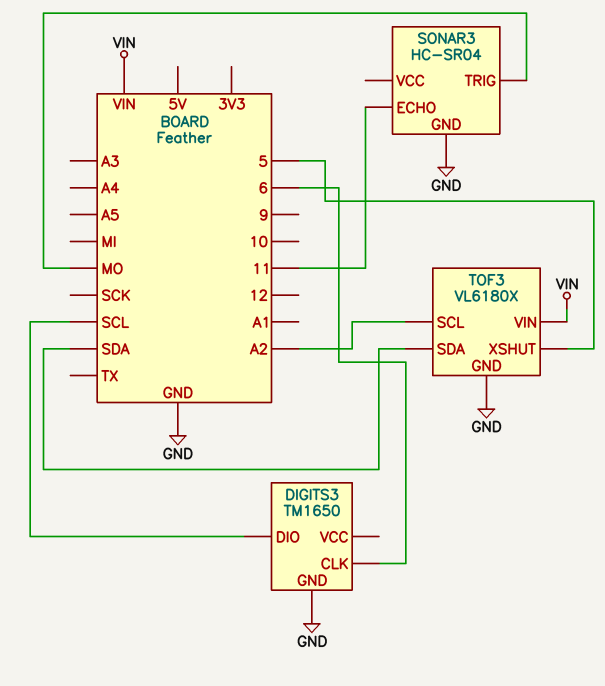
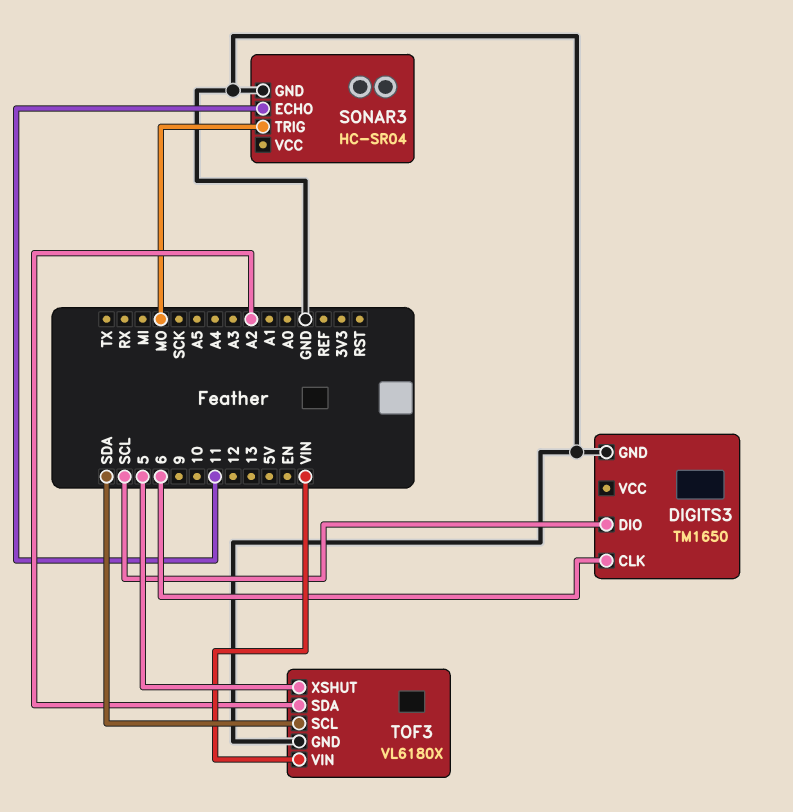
TOF3 pin SCL: A2 -> SDA
TOF3 pin SDA: SDA -> A2

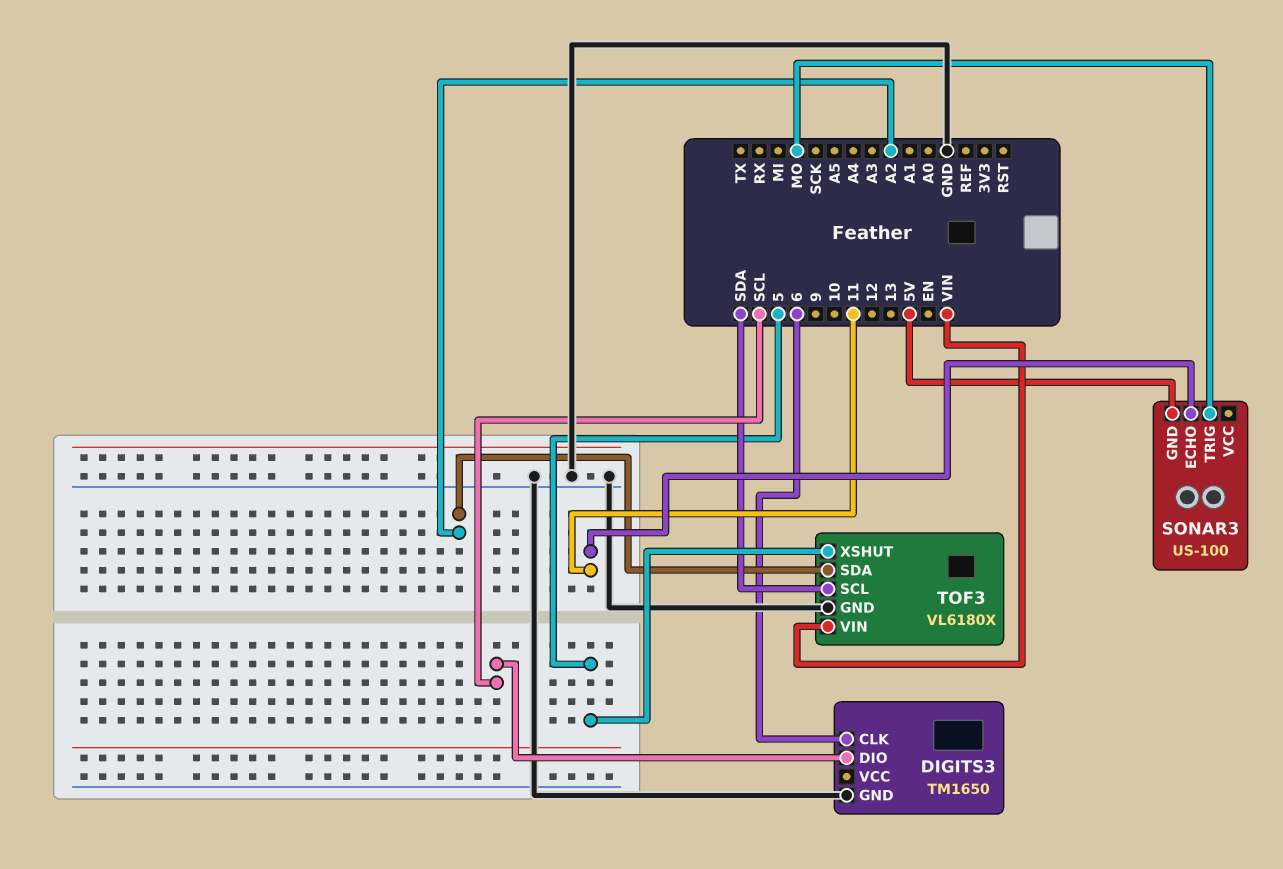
SONAR3: HC-SR04 -> US-100
SONAR3 pin GND: GND -> 5V

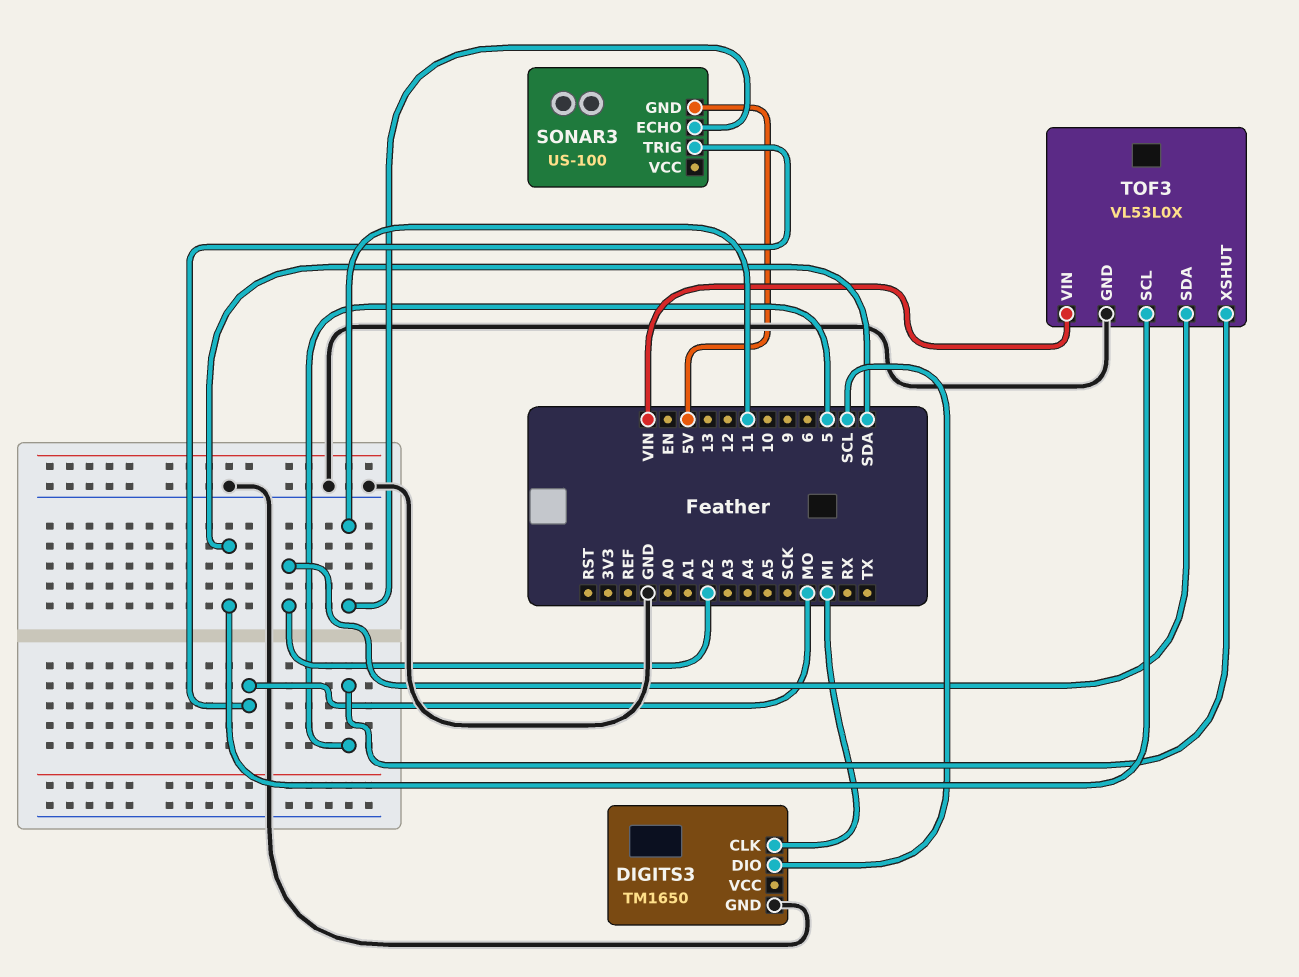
DIGITS3 pin CLK: 6 -> MI
TOF3: VL6180X -> VL53L0X

